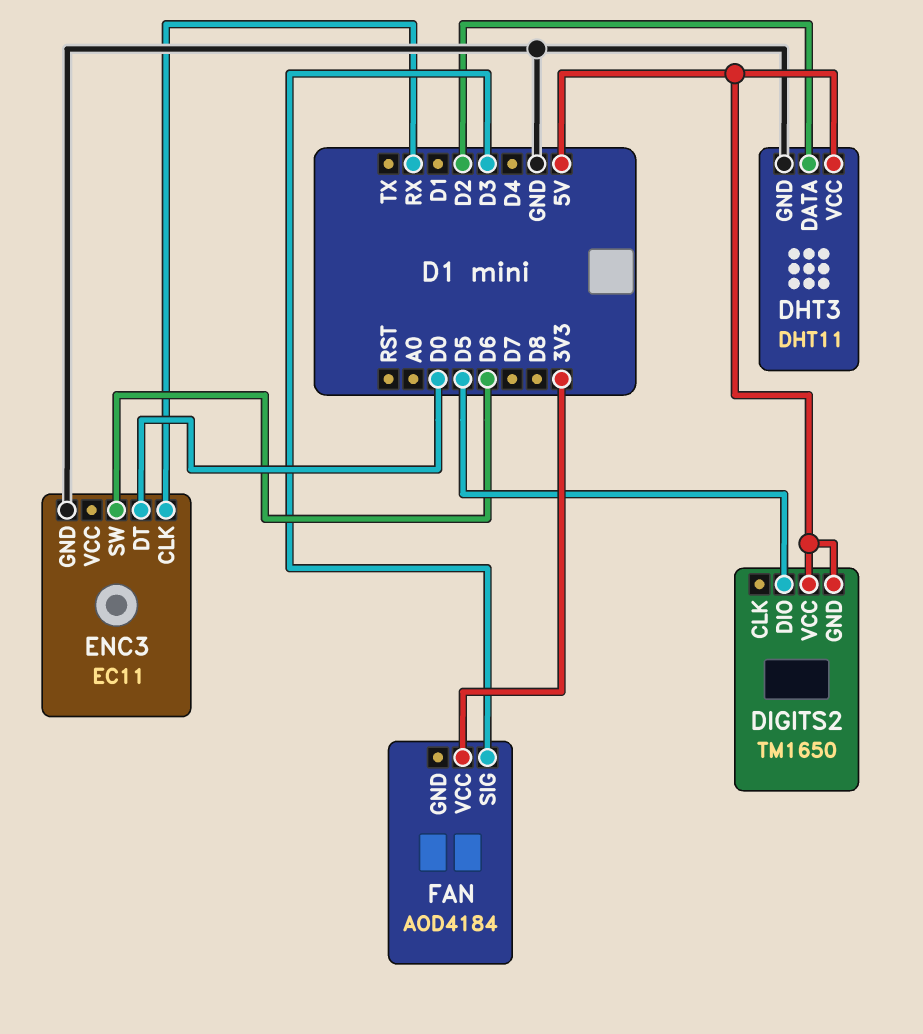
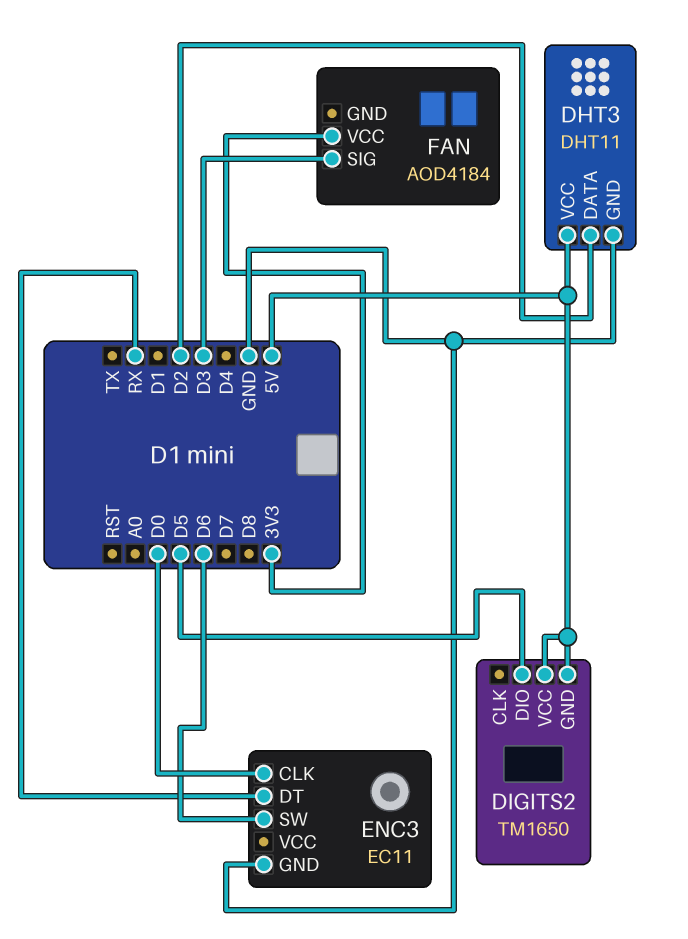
ENC3 pin CLK: RX -> D0
ENC3 pin DT: D0 -> RX

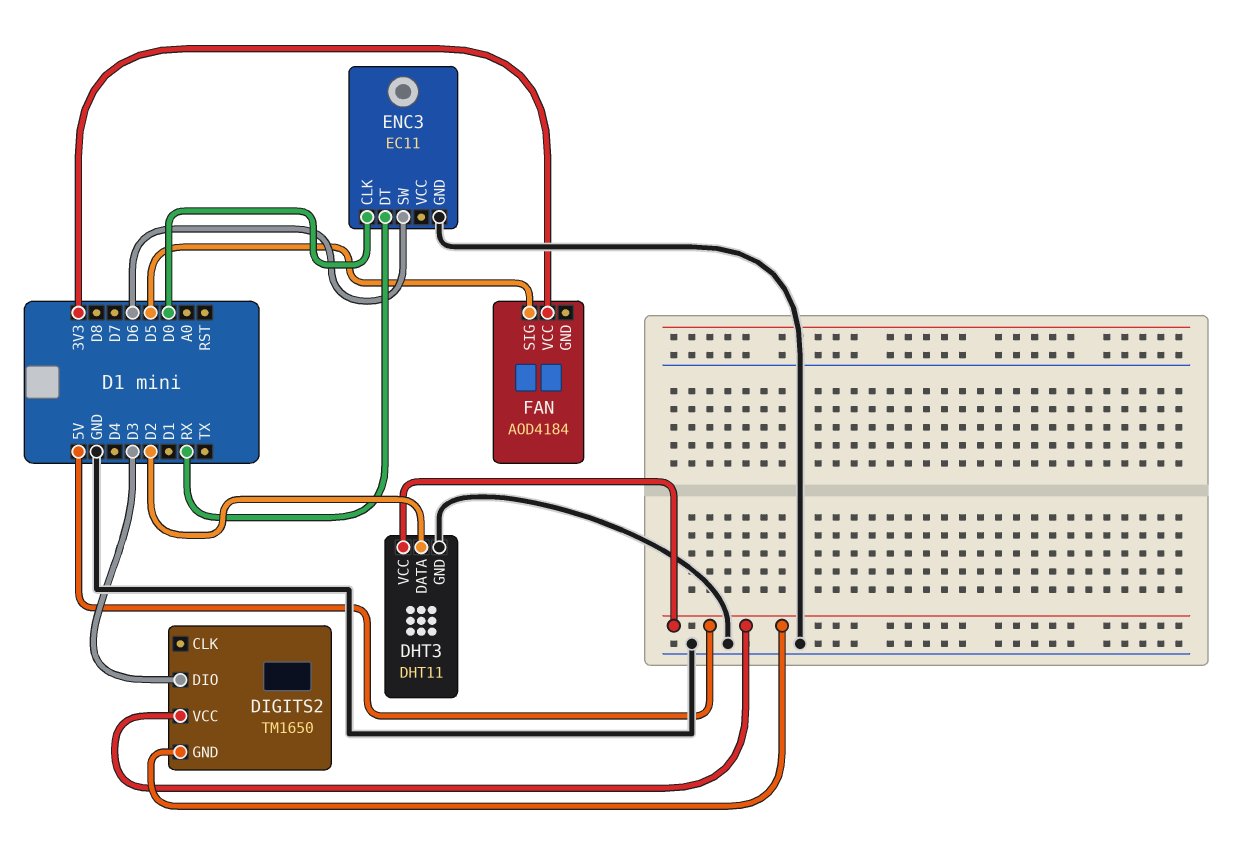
DIGITS2 pin DIO: D5 -> D3
FAN pin SIG: D3 -> D5

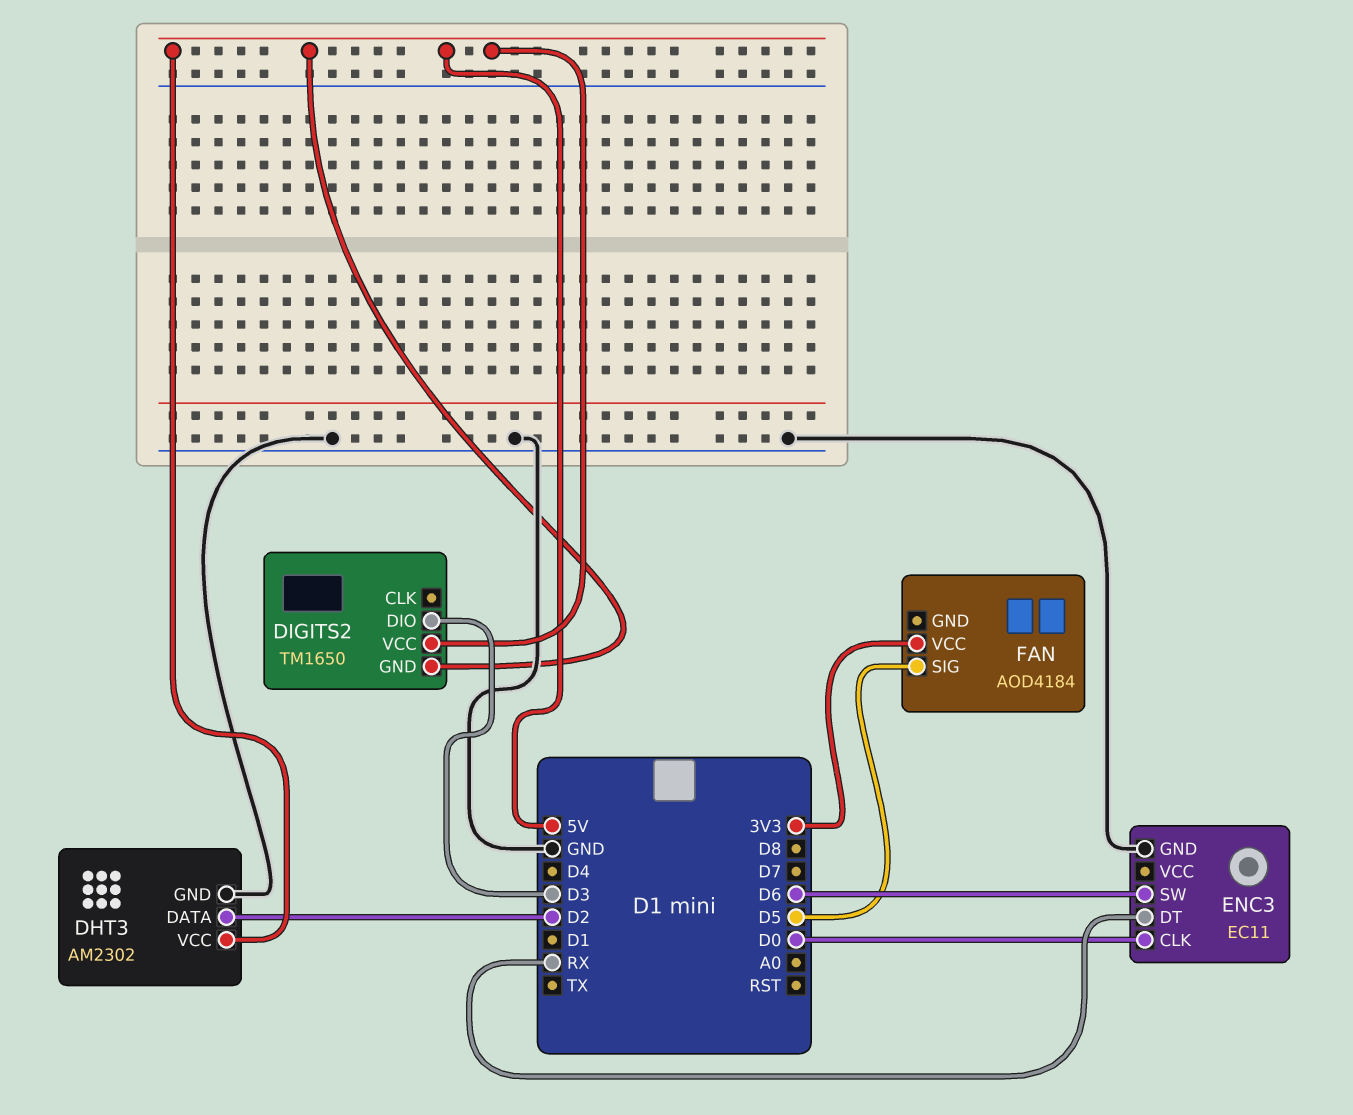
DHT3: DHT11 -> AM2302

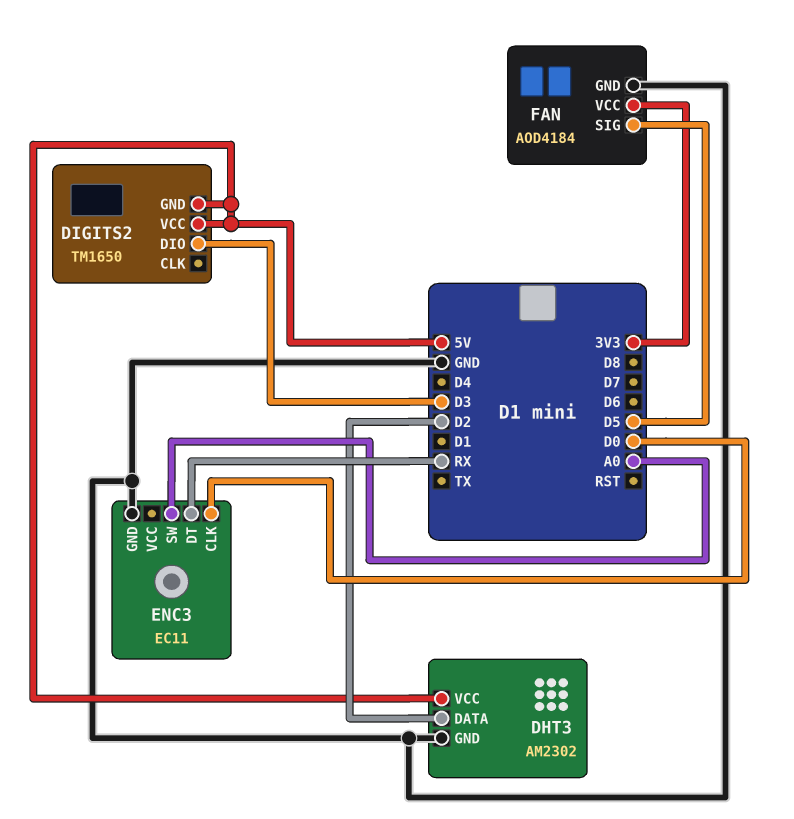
ENC3 pin SW: D6 -> A0
FAN pin GND: none -> GND

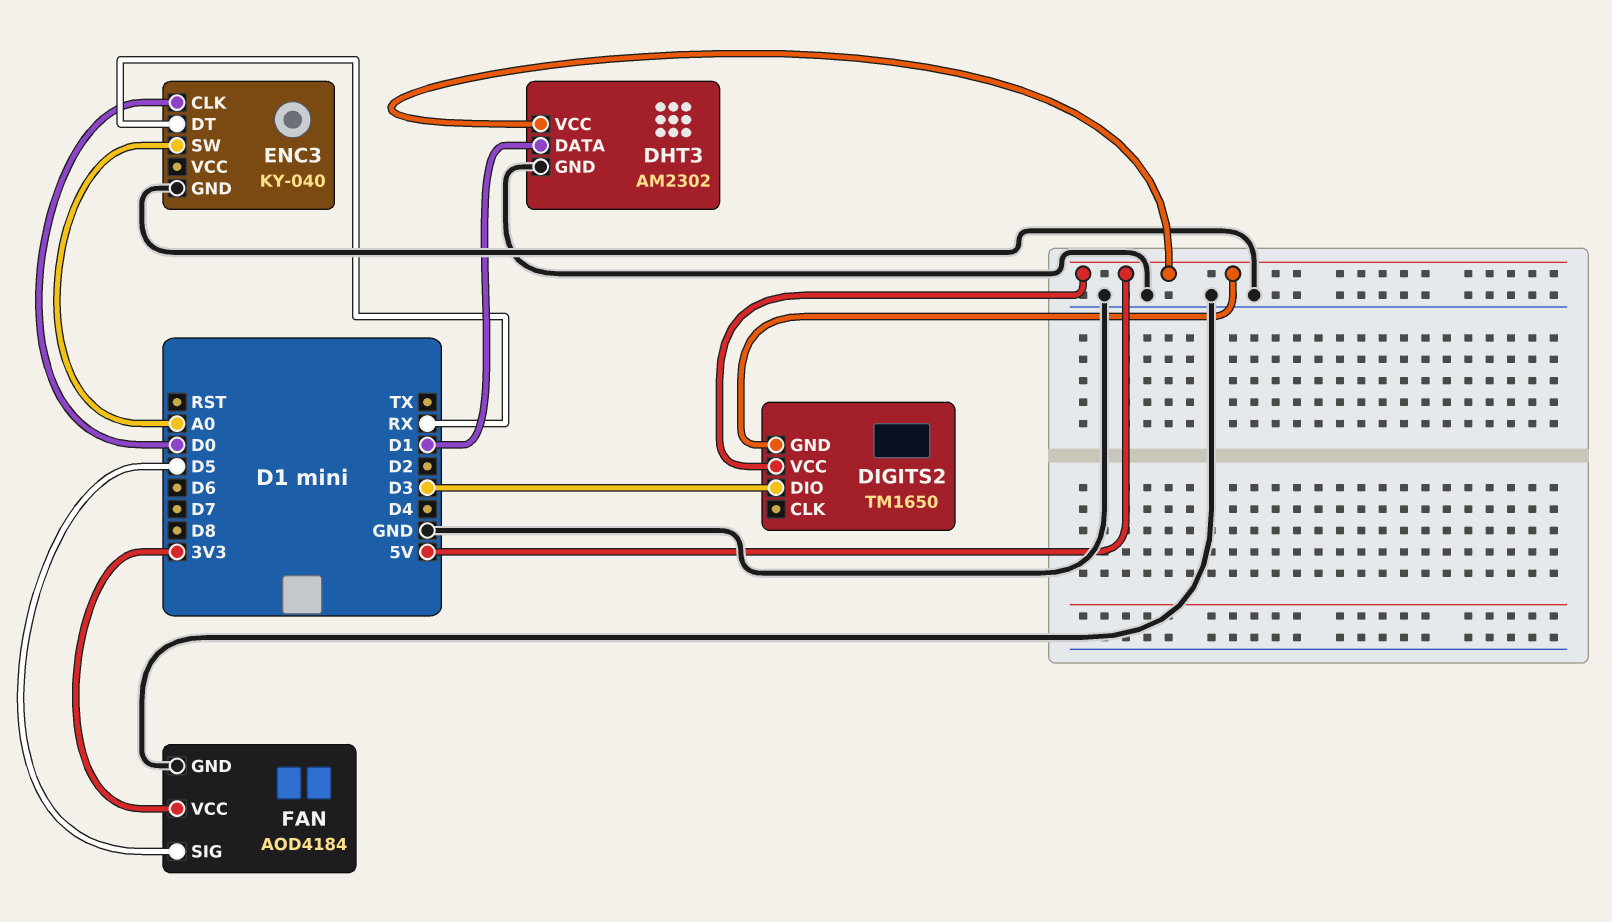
DHT3 pin DATA: D2 -> D1
ENC3: EC11 -> KY-040

